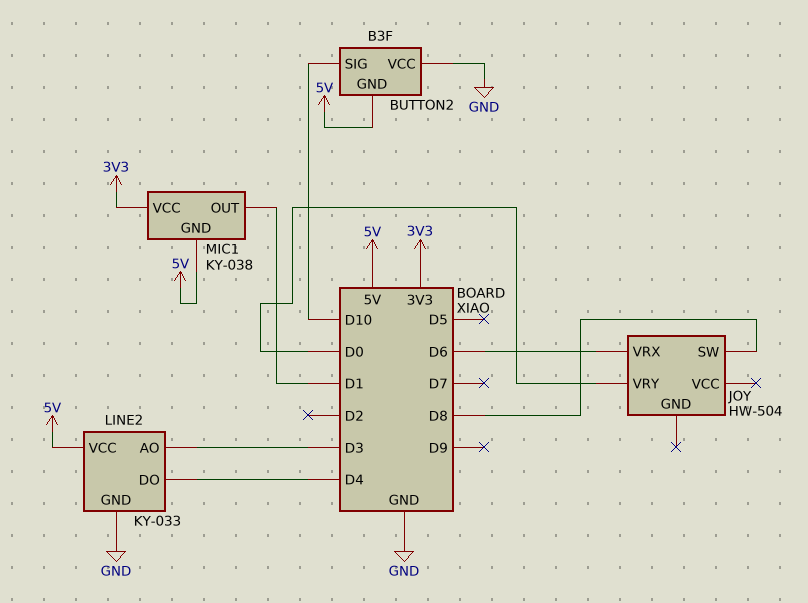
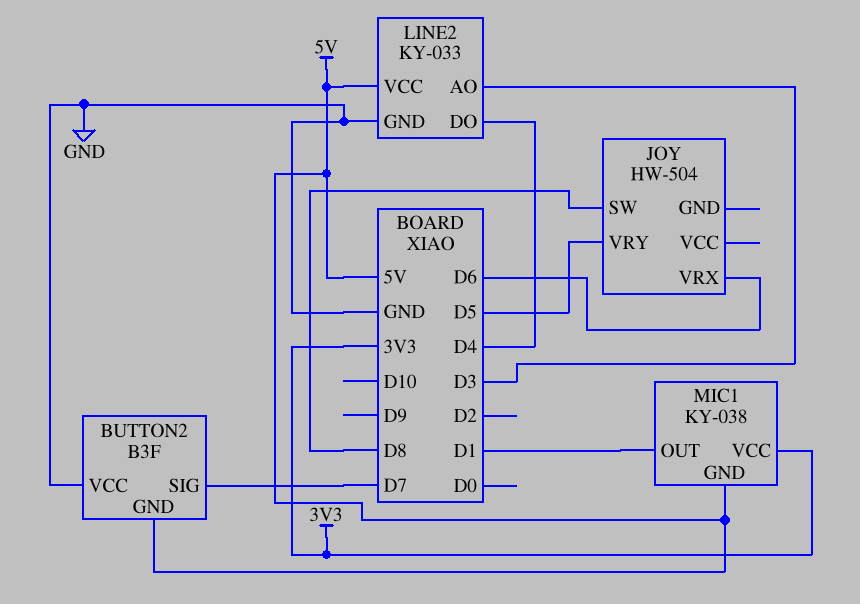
BUTTON2 pin SIG: D10 -> D7
JOY pin VRY: D0 -> D5

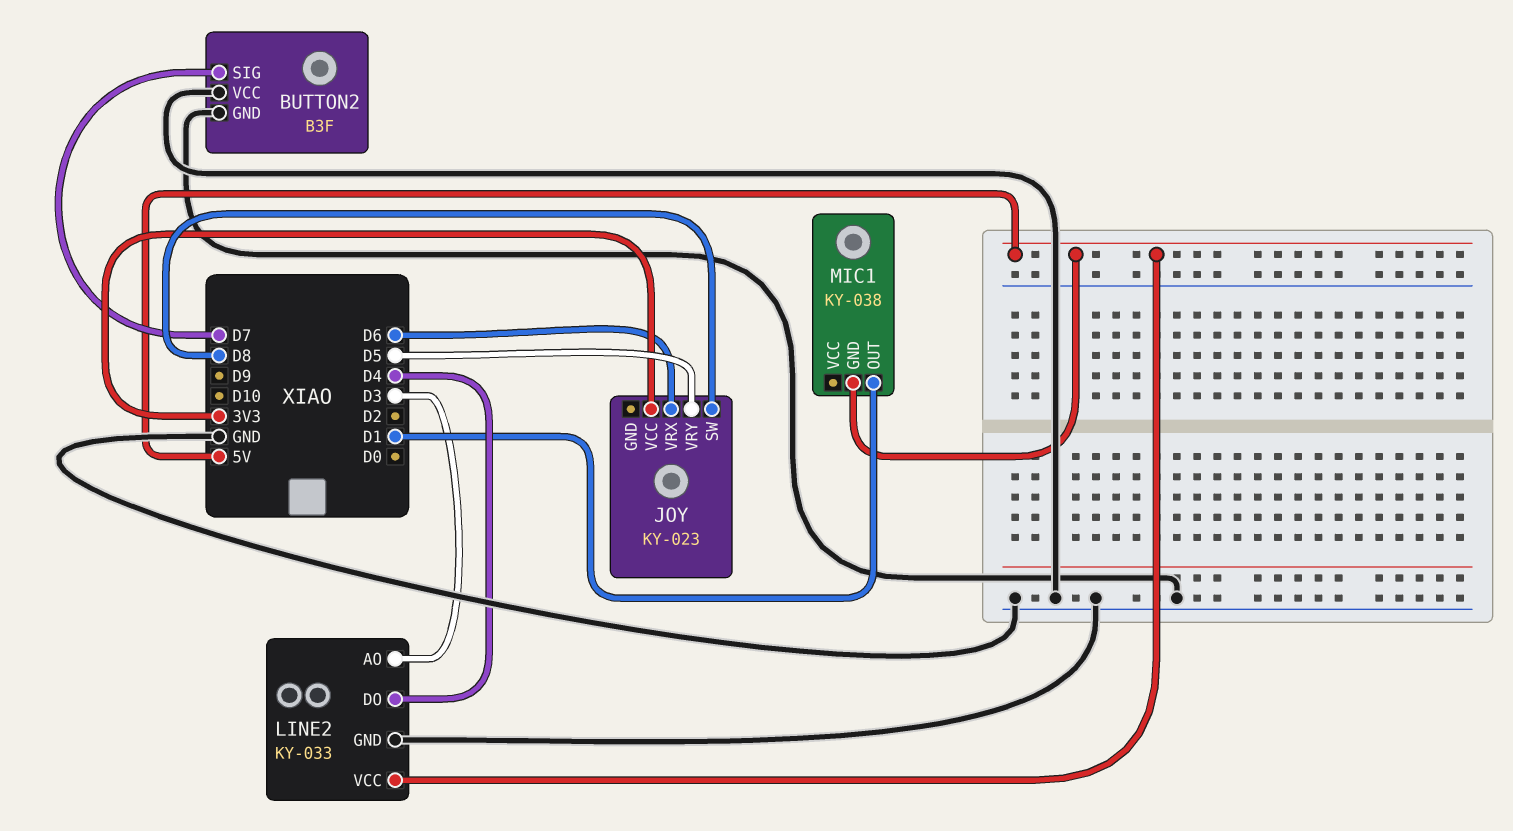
BUTTON2 pin GND: 5V -> GND
JOY: HW-504 -> KY-023
JOY pin VCC: none -> 3V3
MIC1 pin VCC: 3V3 -> none

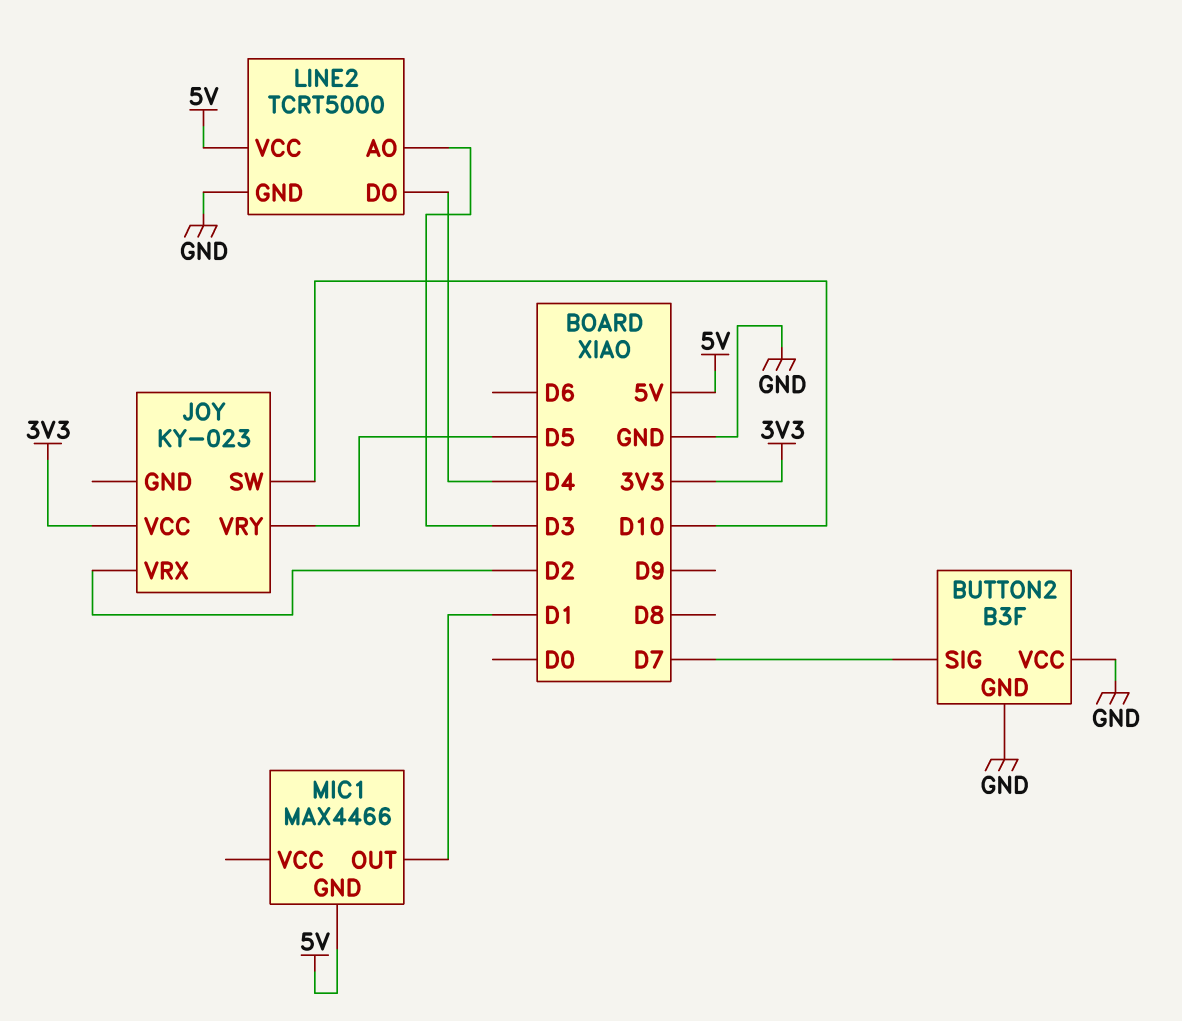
JOY pin SW: D8 -> D10
JOY pin VRX: D6 -> D2
LINE2: KY-033 -> TCRT5000
MIC1: KY-038 -> MAX4466

